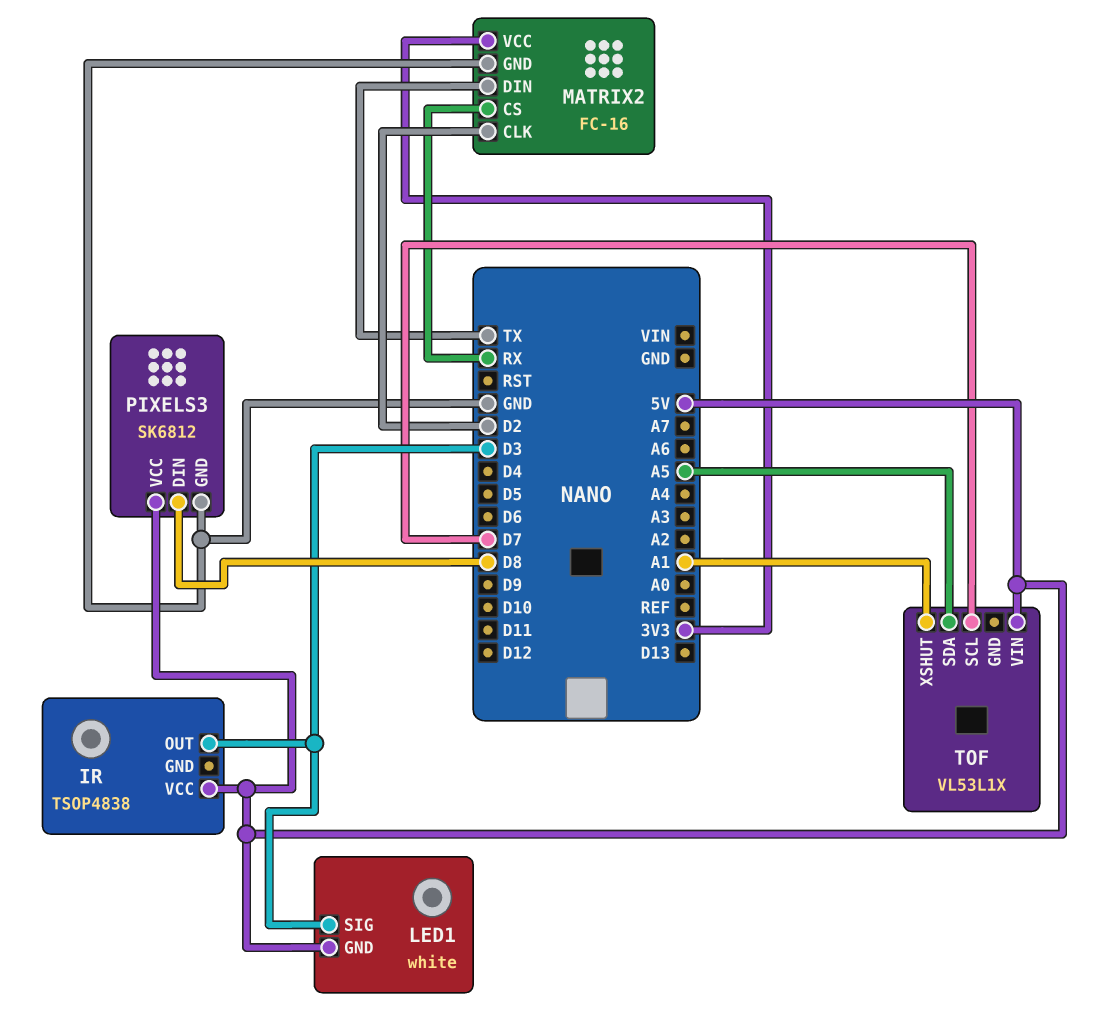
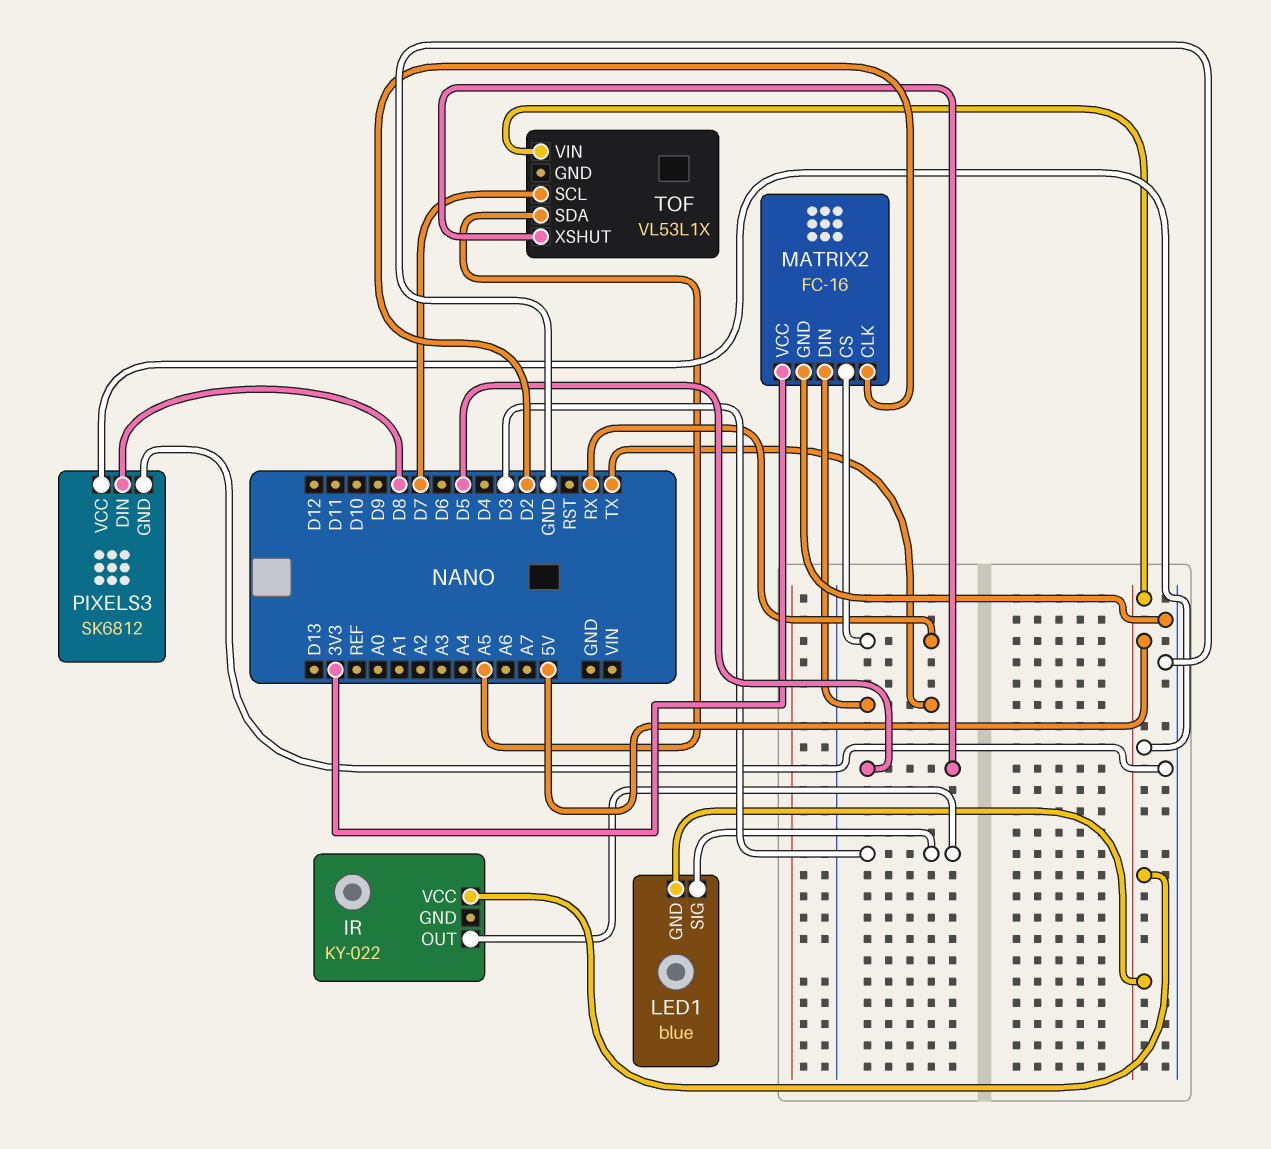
IR: TSOP4838 -> KY-022
LED1: white -> blue
TOF pin XSHUT: A1 -> D5

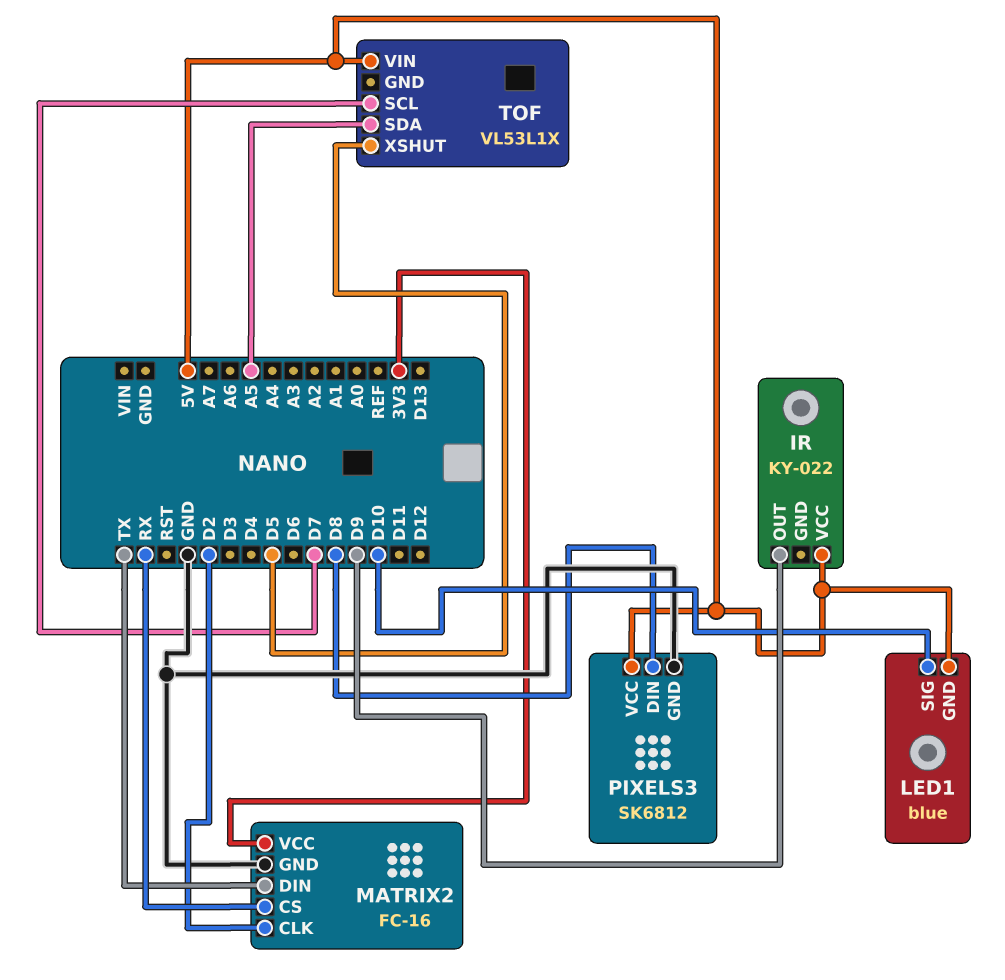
IR pin OUT: D3 -> D9
LED1 pin SIG: D3 -> D10

